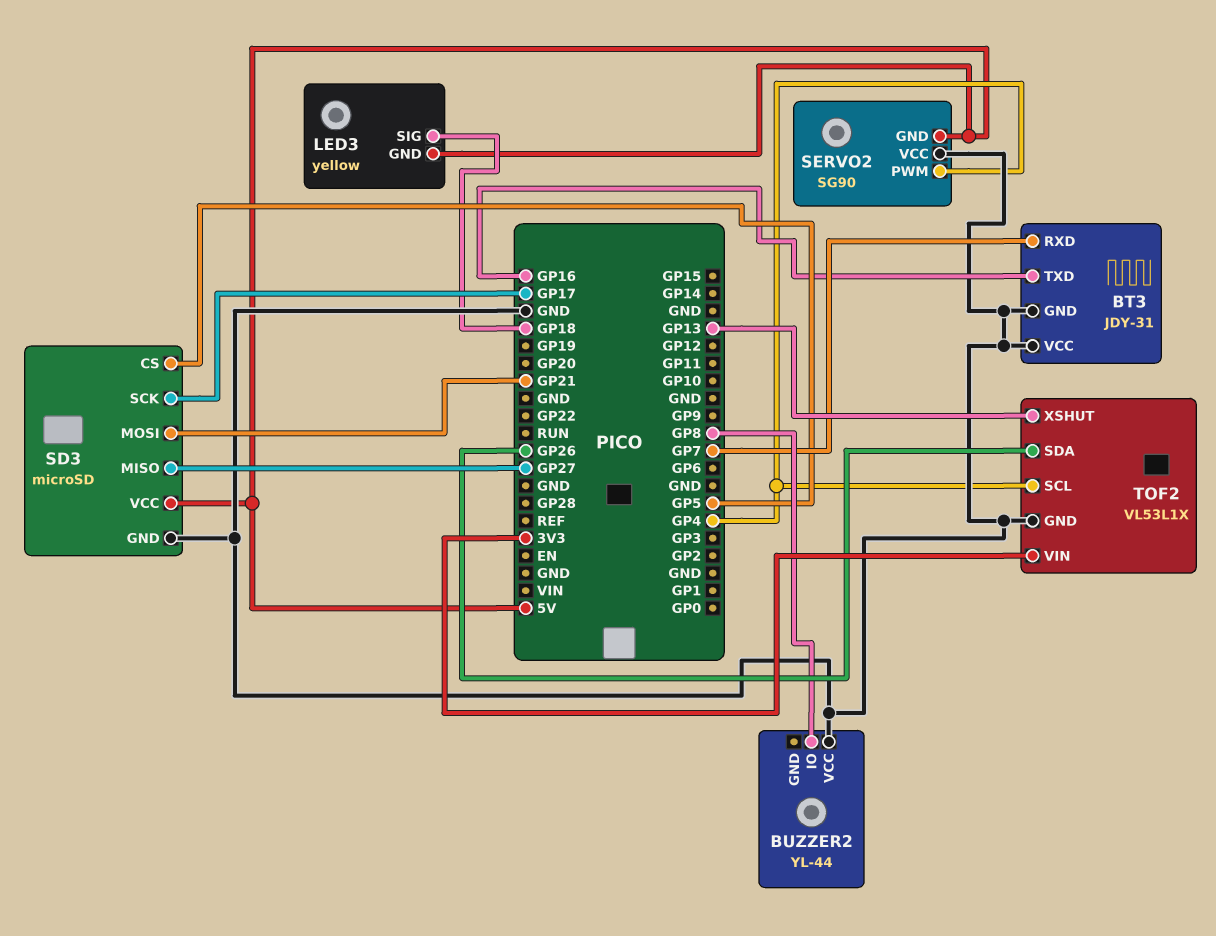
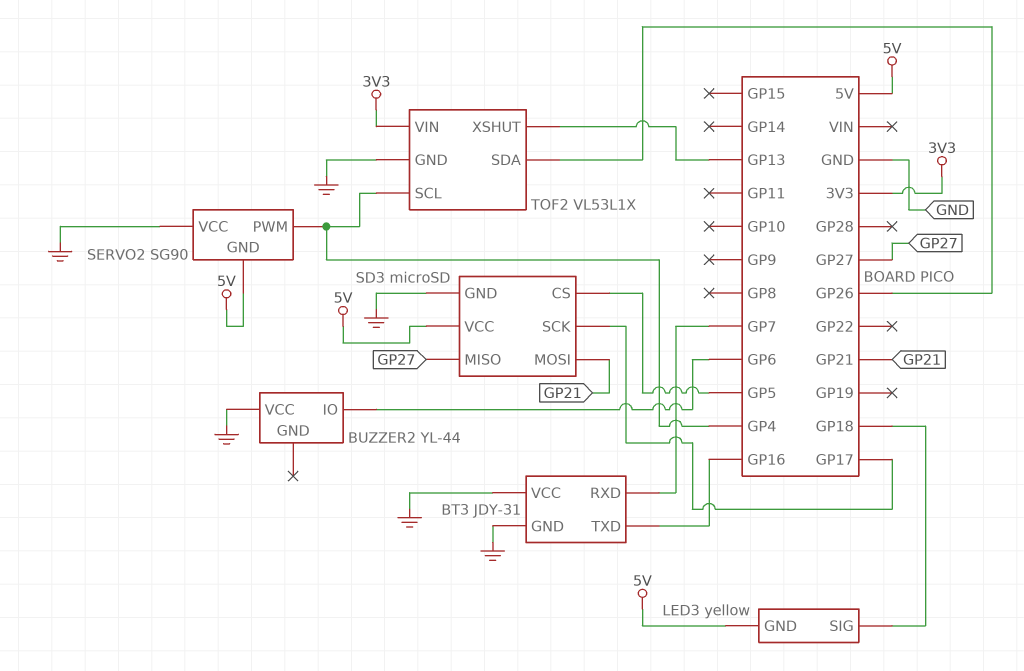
BUZZER2 pin IO: GP8 -> GP6

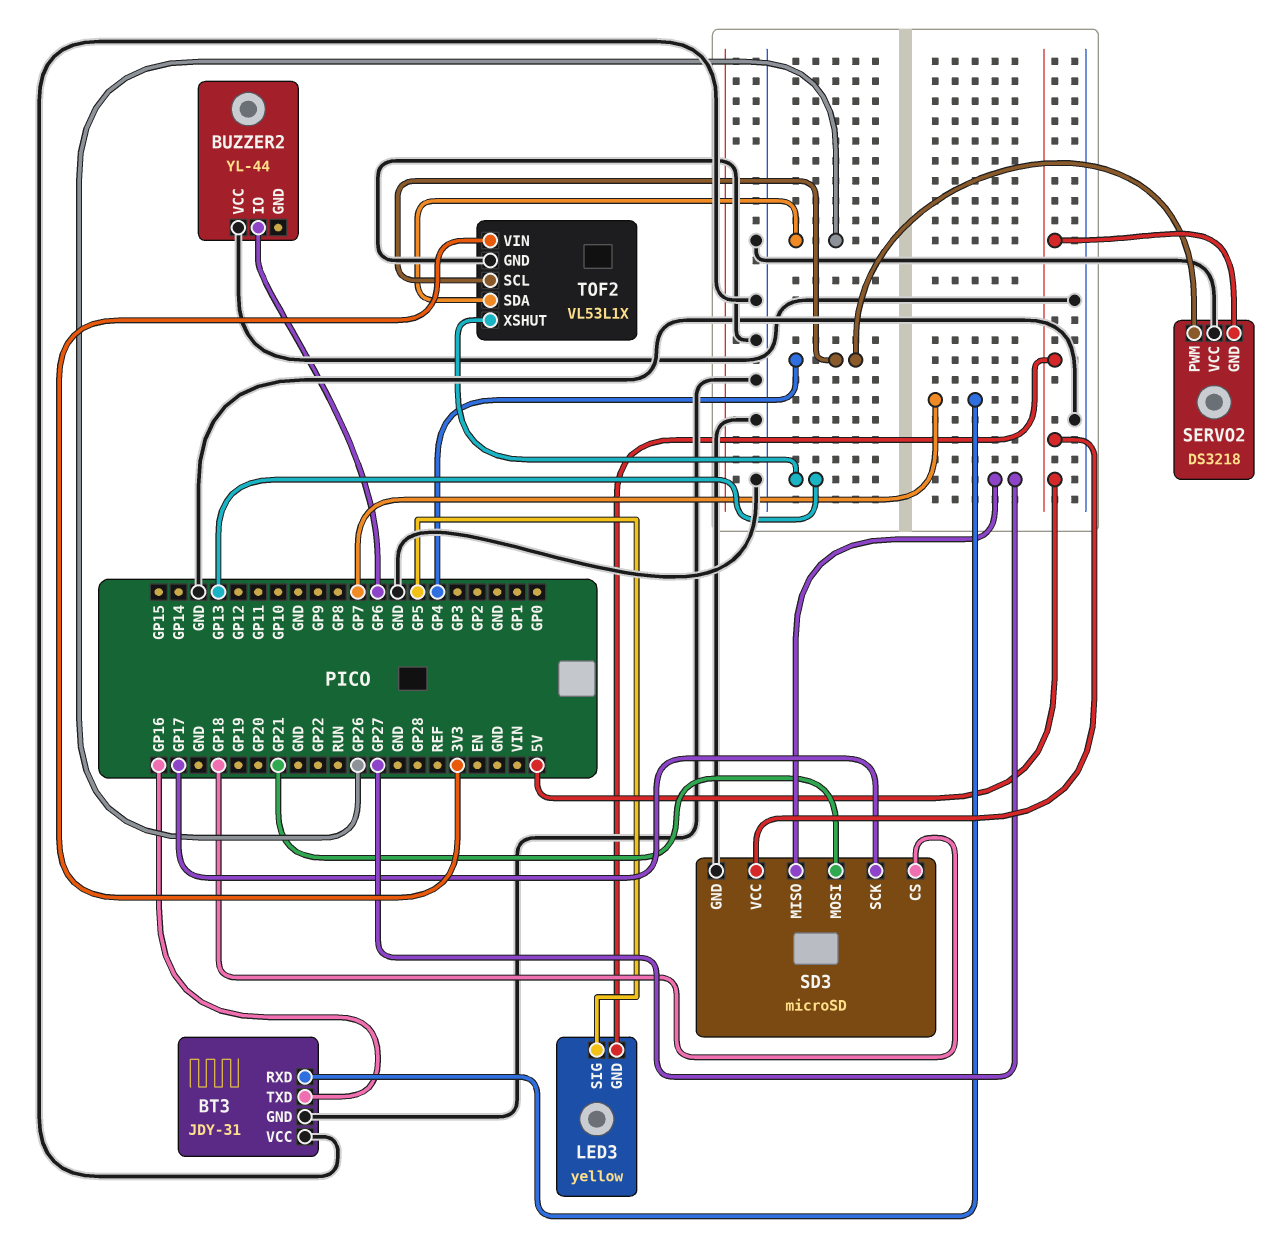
LED3 pin SIG: GP18 -> GP5
SD3 pin CS: GP5 -> GP18
SERVO2: SG90 -> DS3218

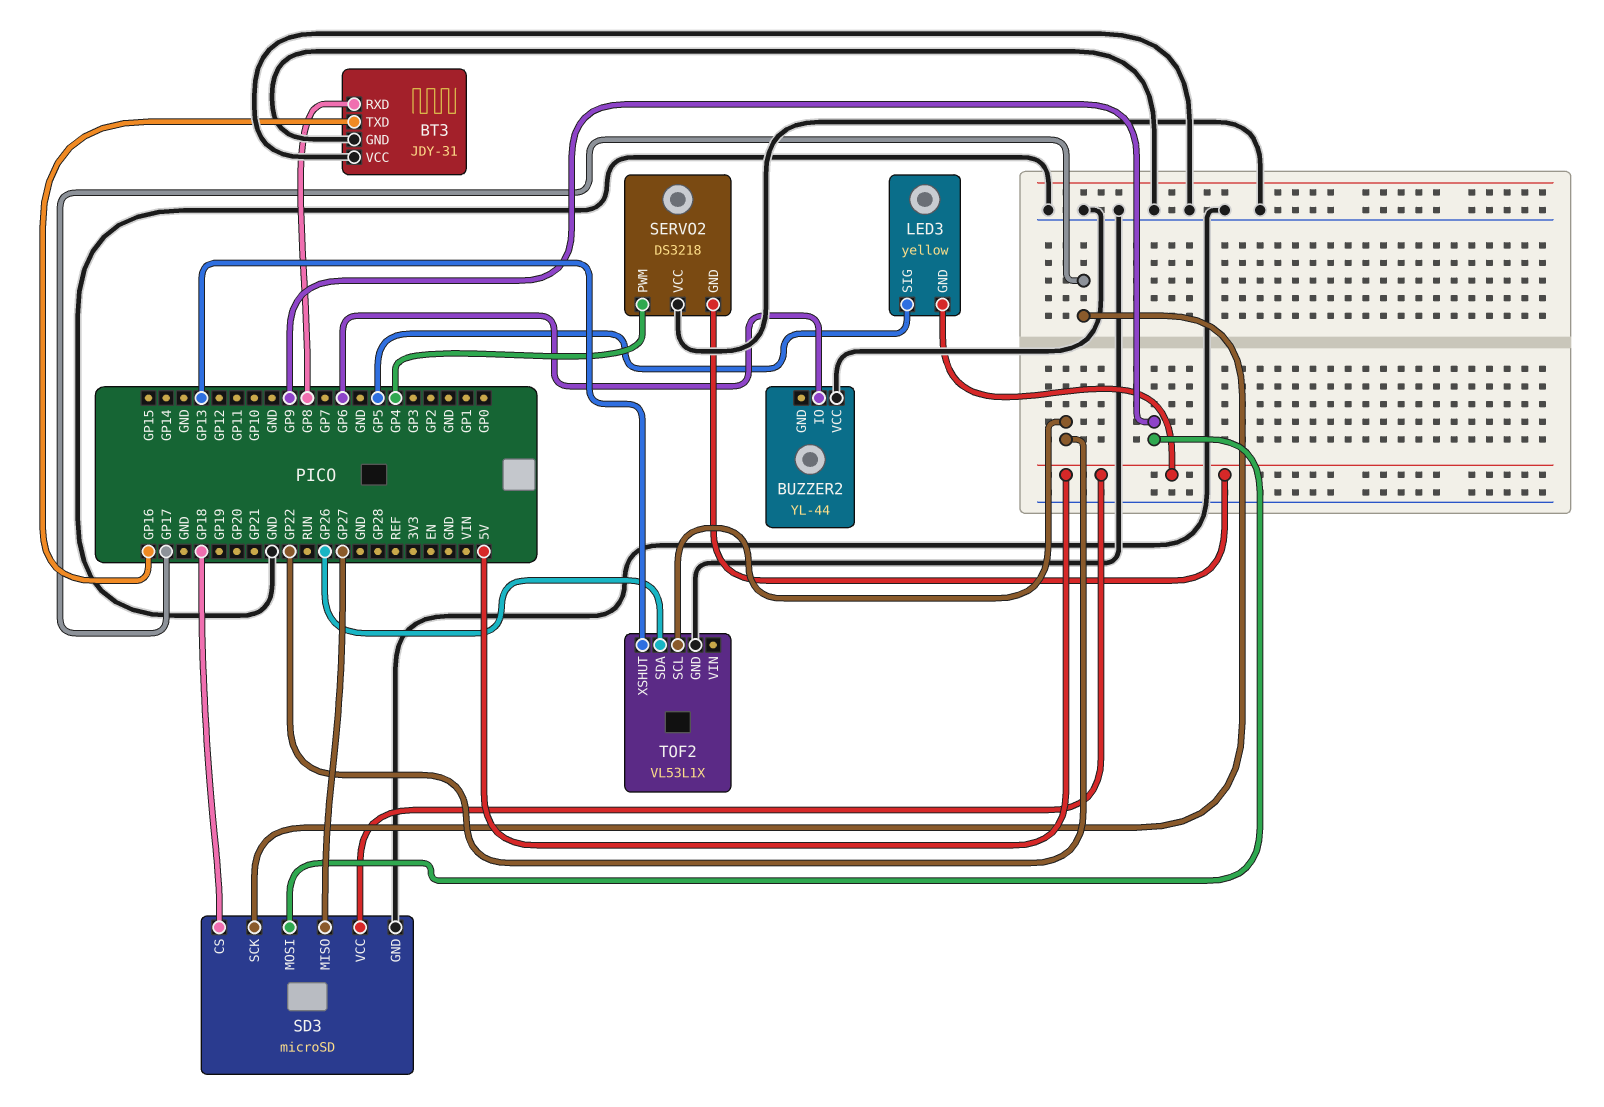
BT3 pin RXD: GP7 -> GP8
SD3 pin MOSI: GP21 -> GP9
TOF2 pin SCL: GP4 -> GP22
TOF2 pin VIN: 3V3 -> none

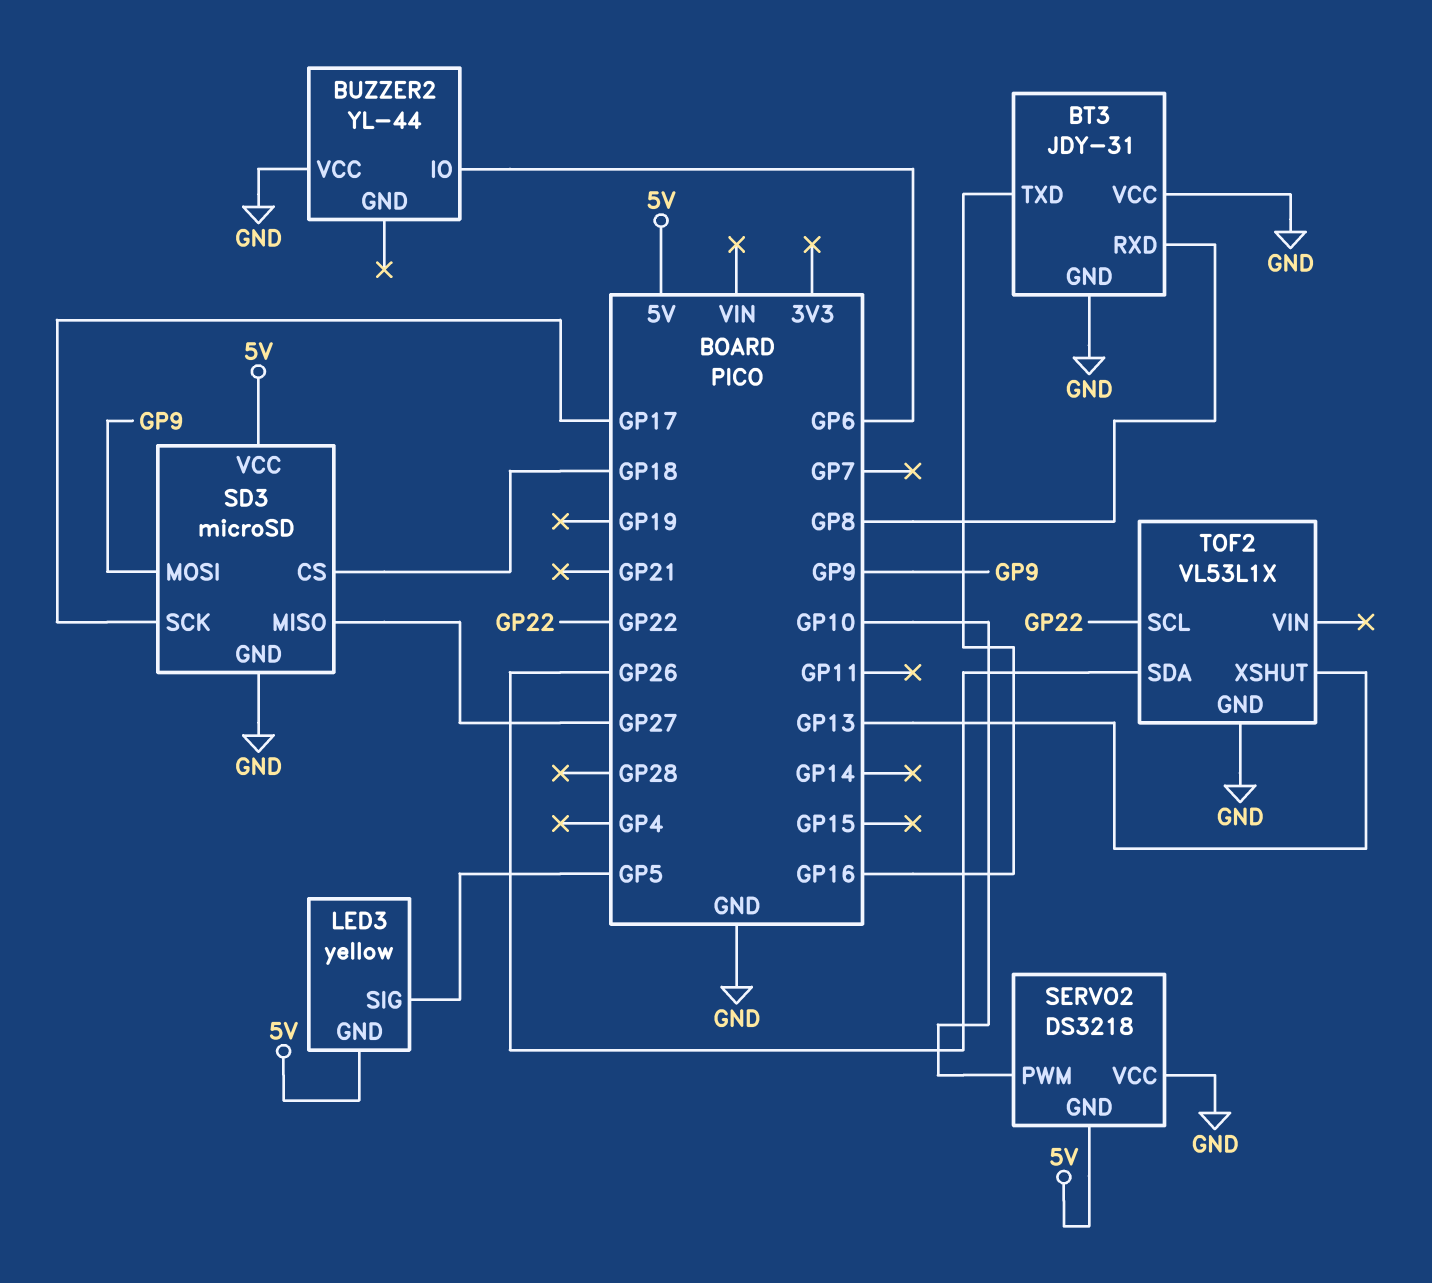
SERVO2 pin PWM: GP4 -> GP10

